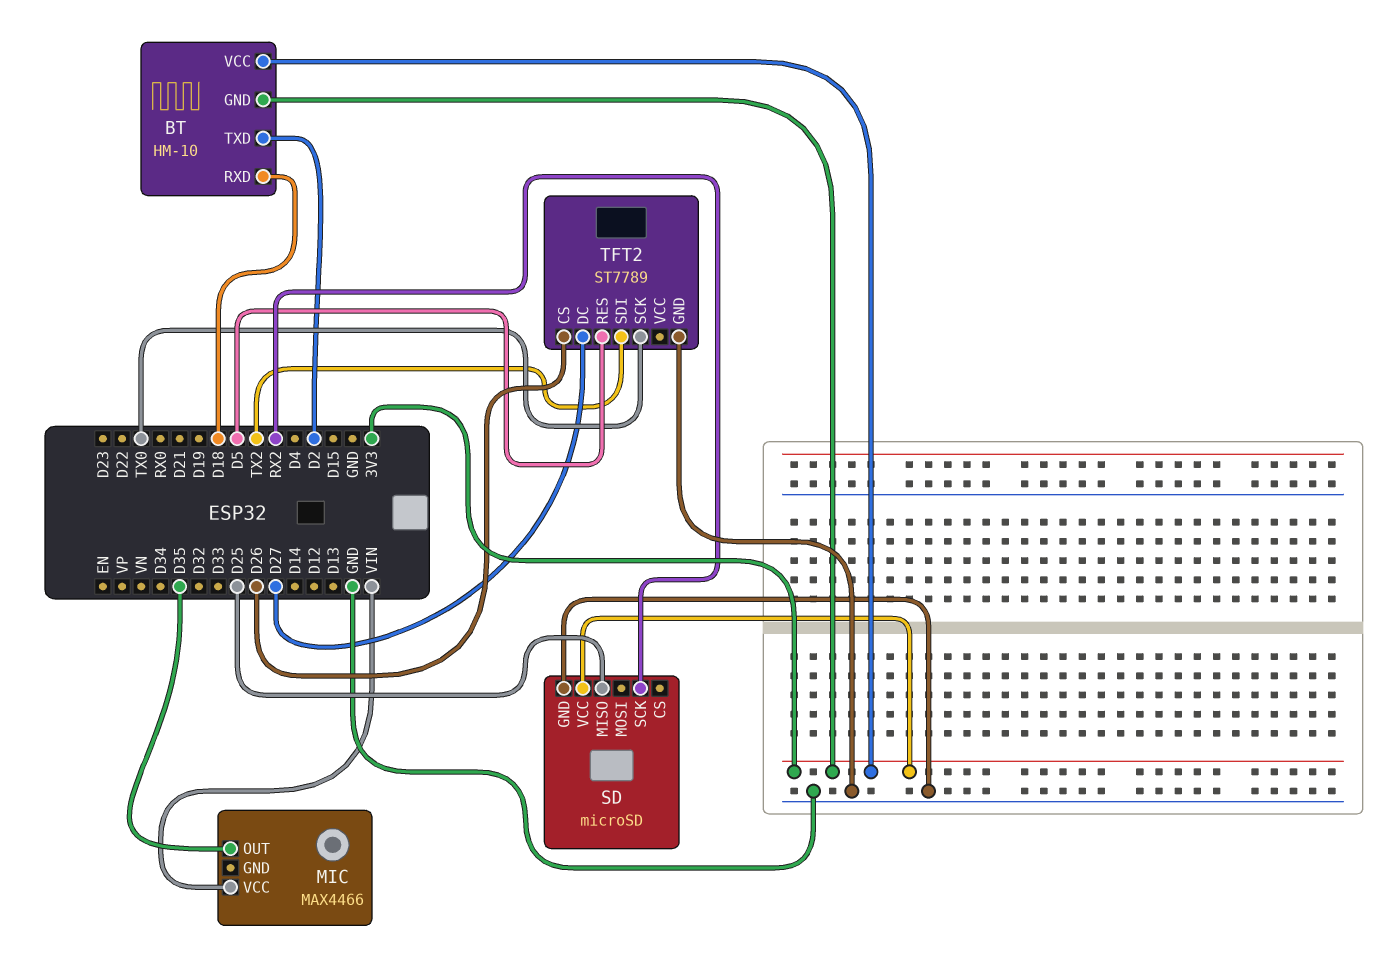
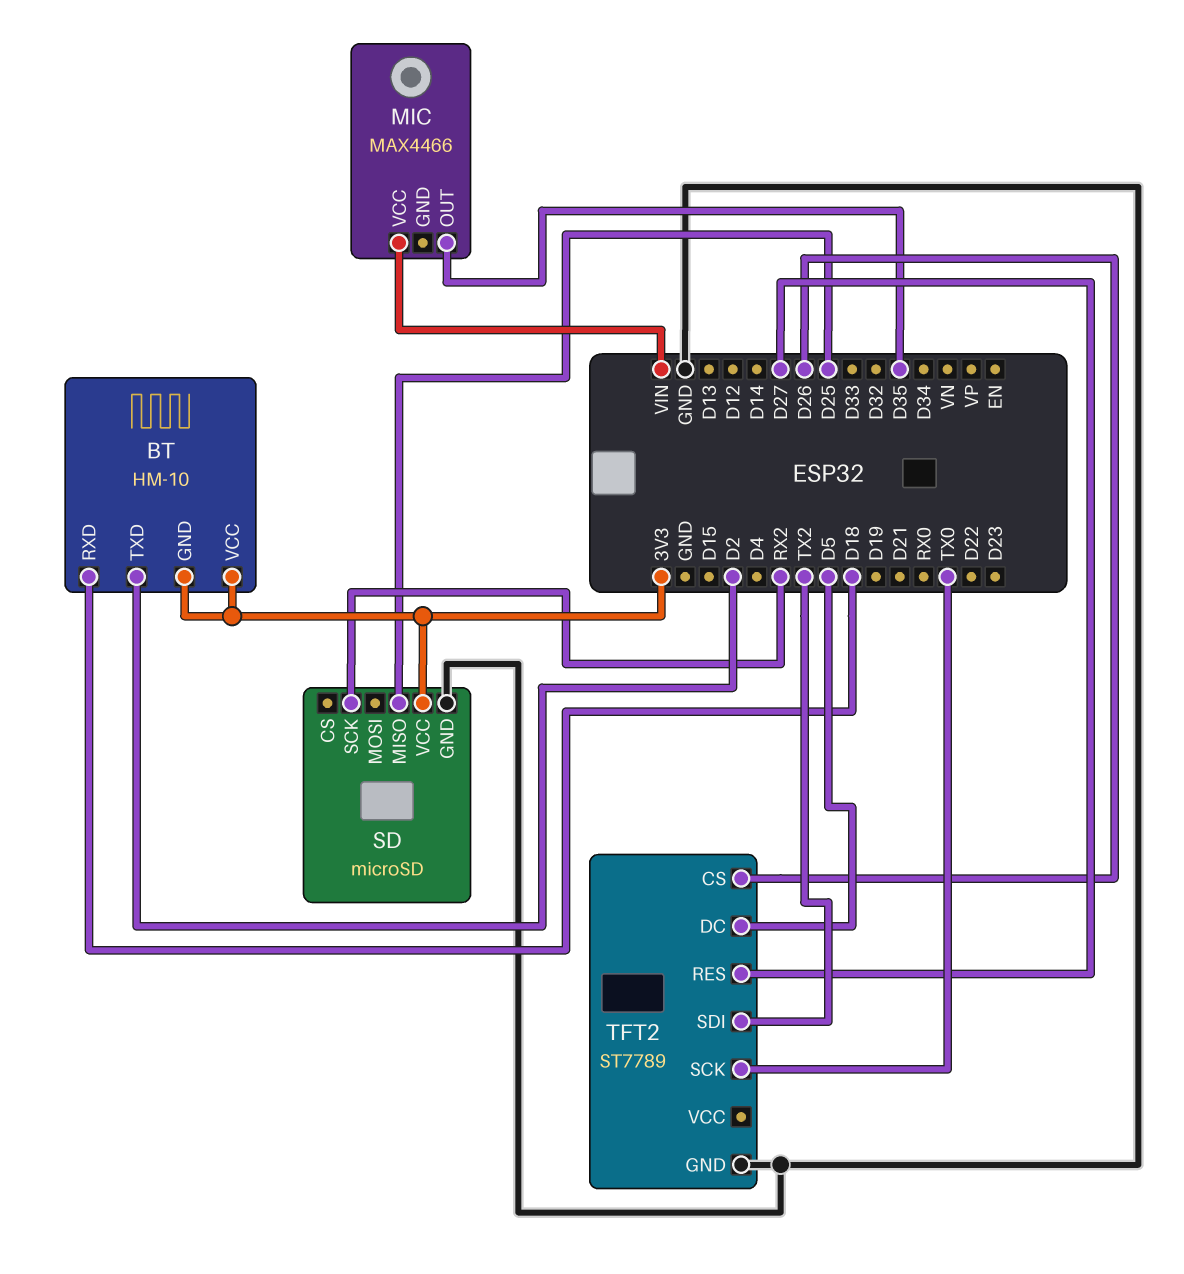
TFT2 pin DC: D27 -> D5
TFT2 pin RES: D5 -> D27

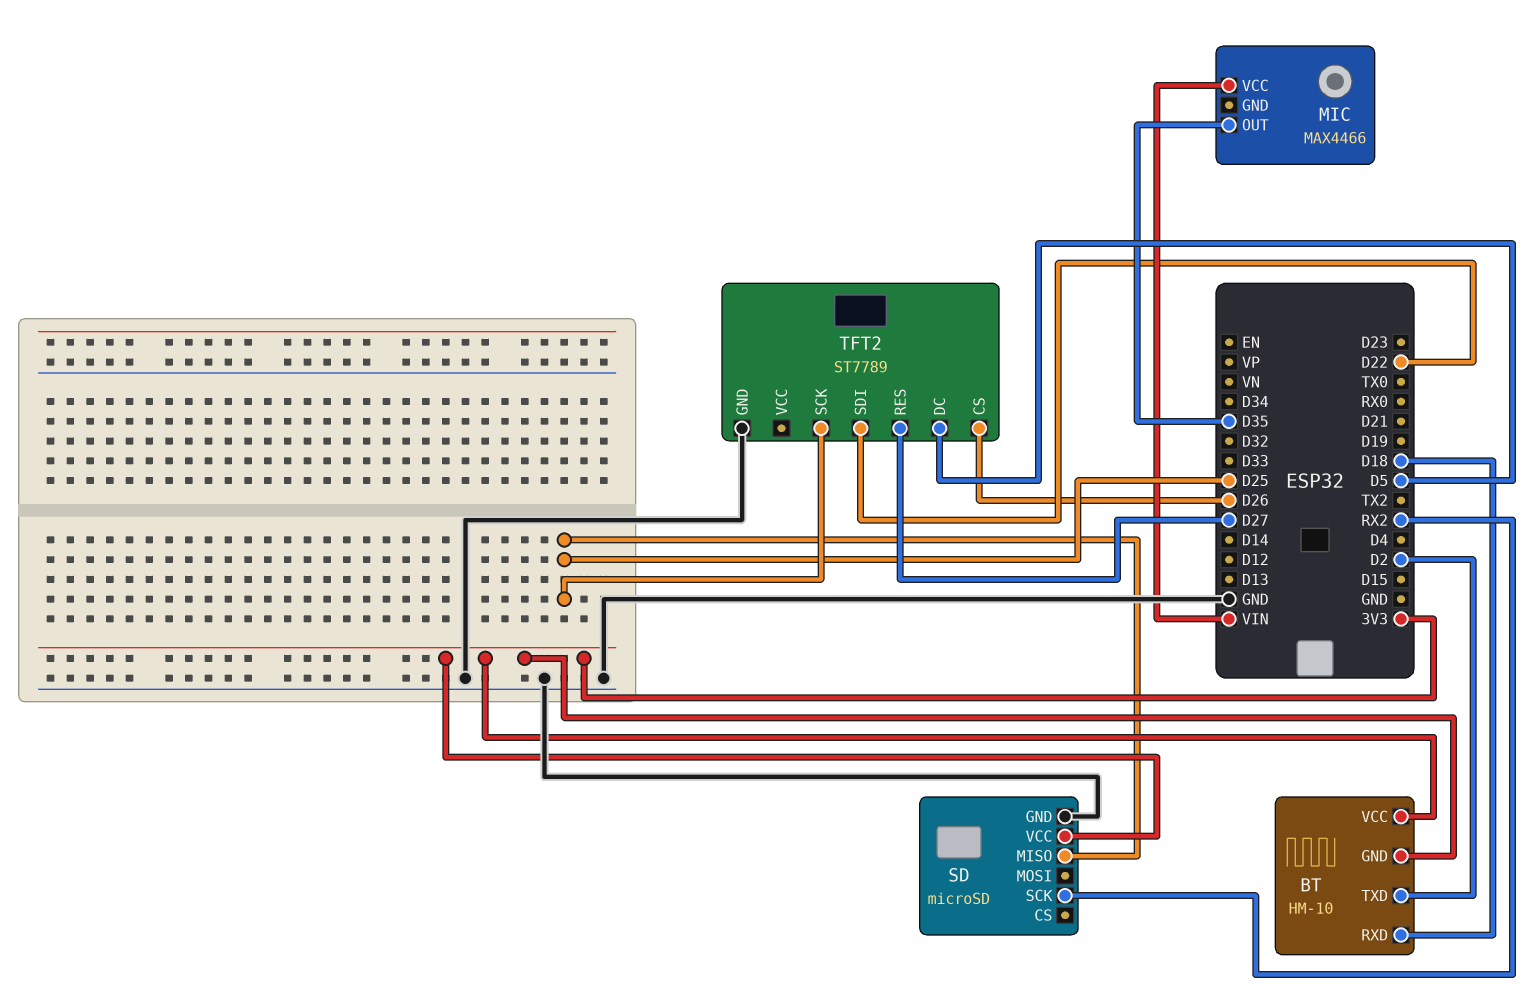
TFT2 pin SCK: TX0 -> D25
TFT2 pin SDI: TX2 -> D22

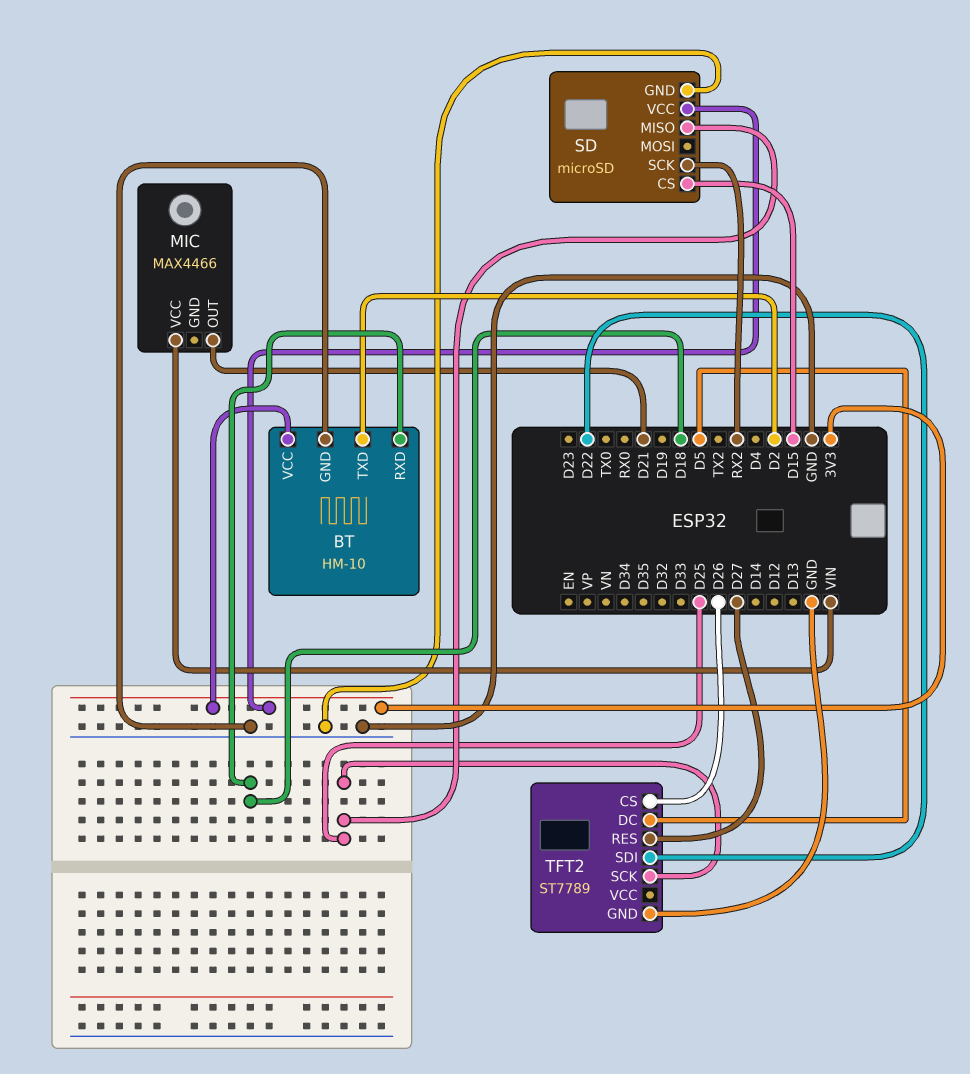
BT pin GND: 3V3 -> GND
MIC pin OUT: D35 -> D21
SD pin CS: none -> D15

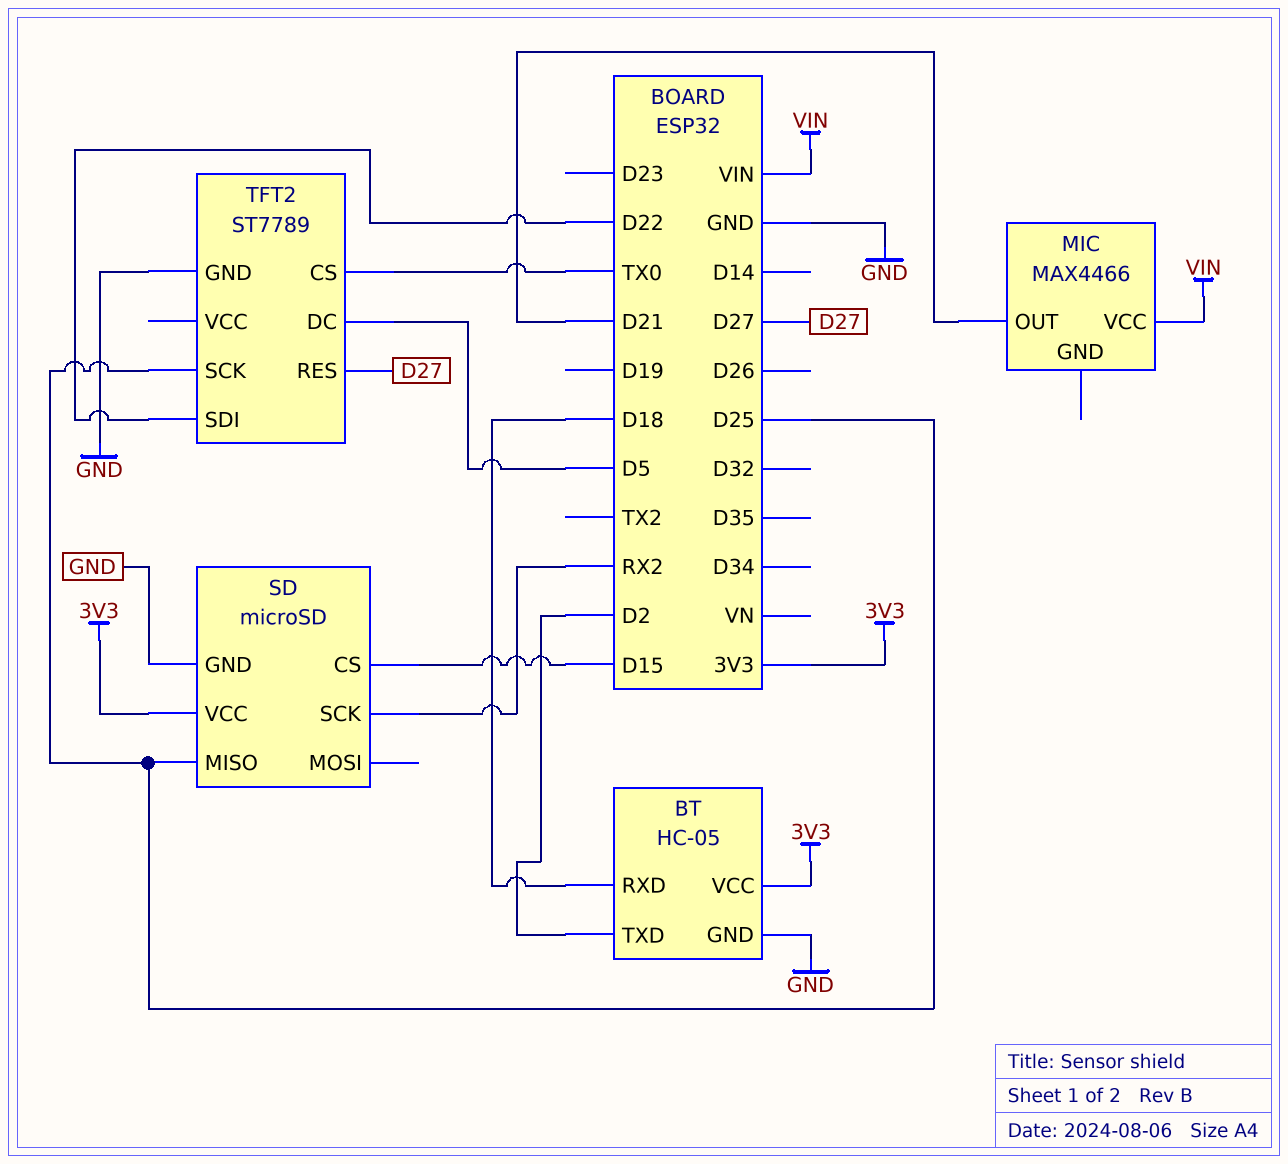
BT: HM-10 -> HC-05
TFT2 pin CS: D26 -> TX0

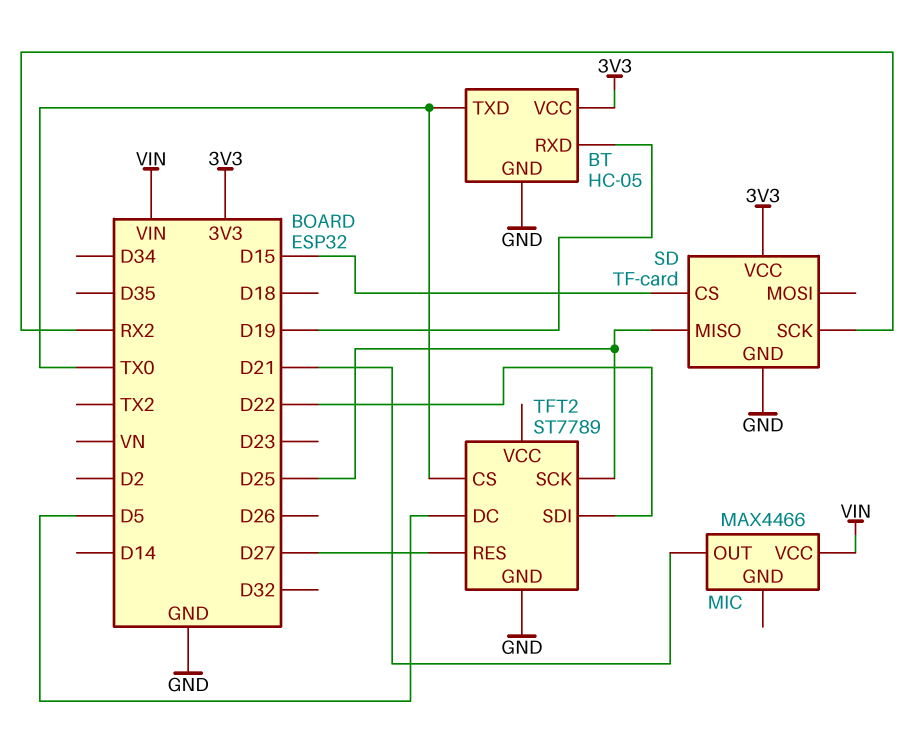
BT pin RXD: D18 -> D19
BT pin TXD: D2 -> TX0
SD: microSD -> TF-card

